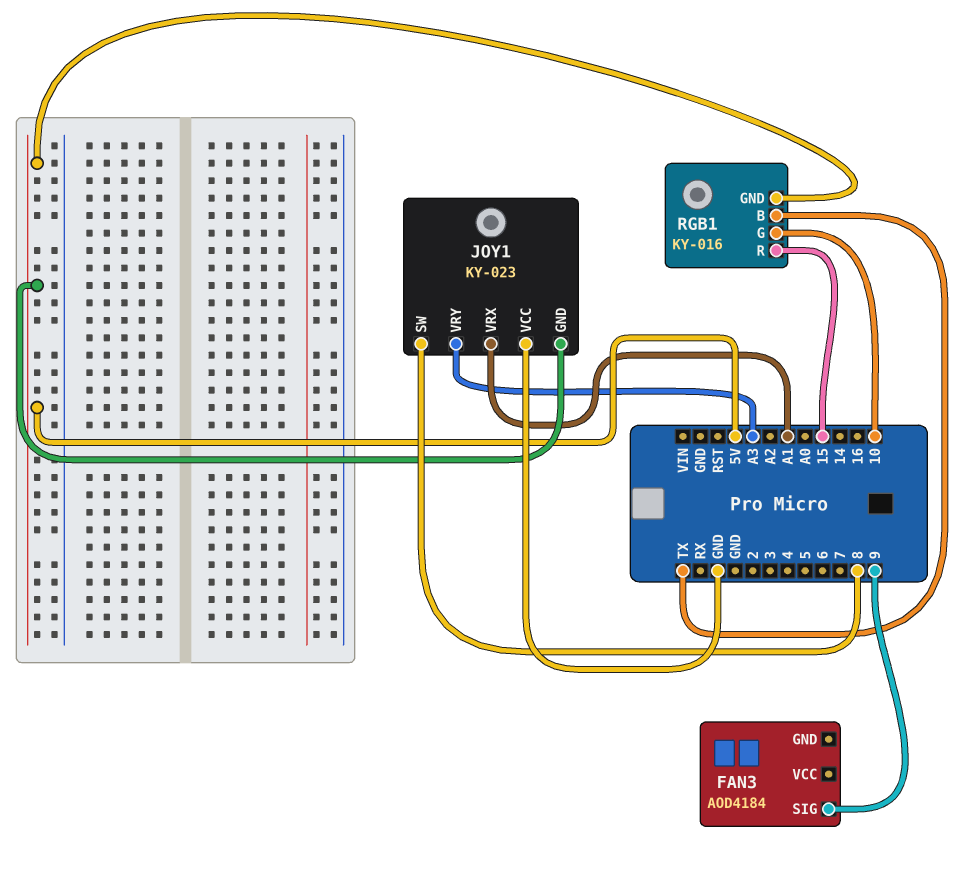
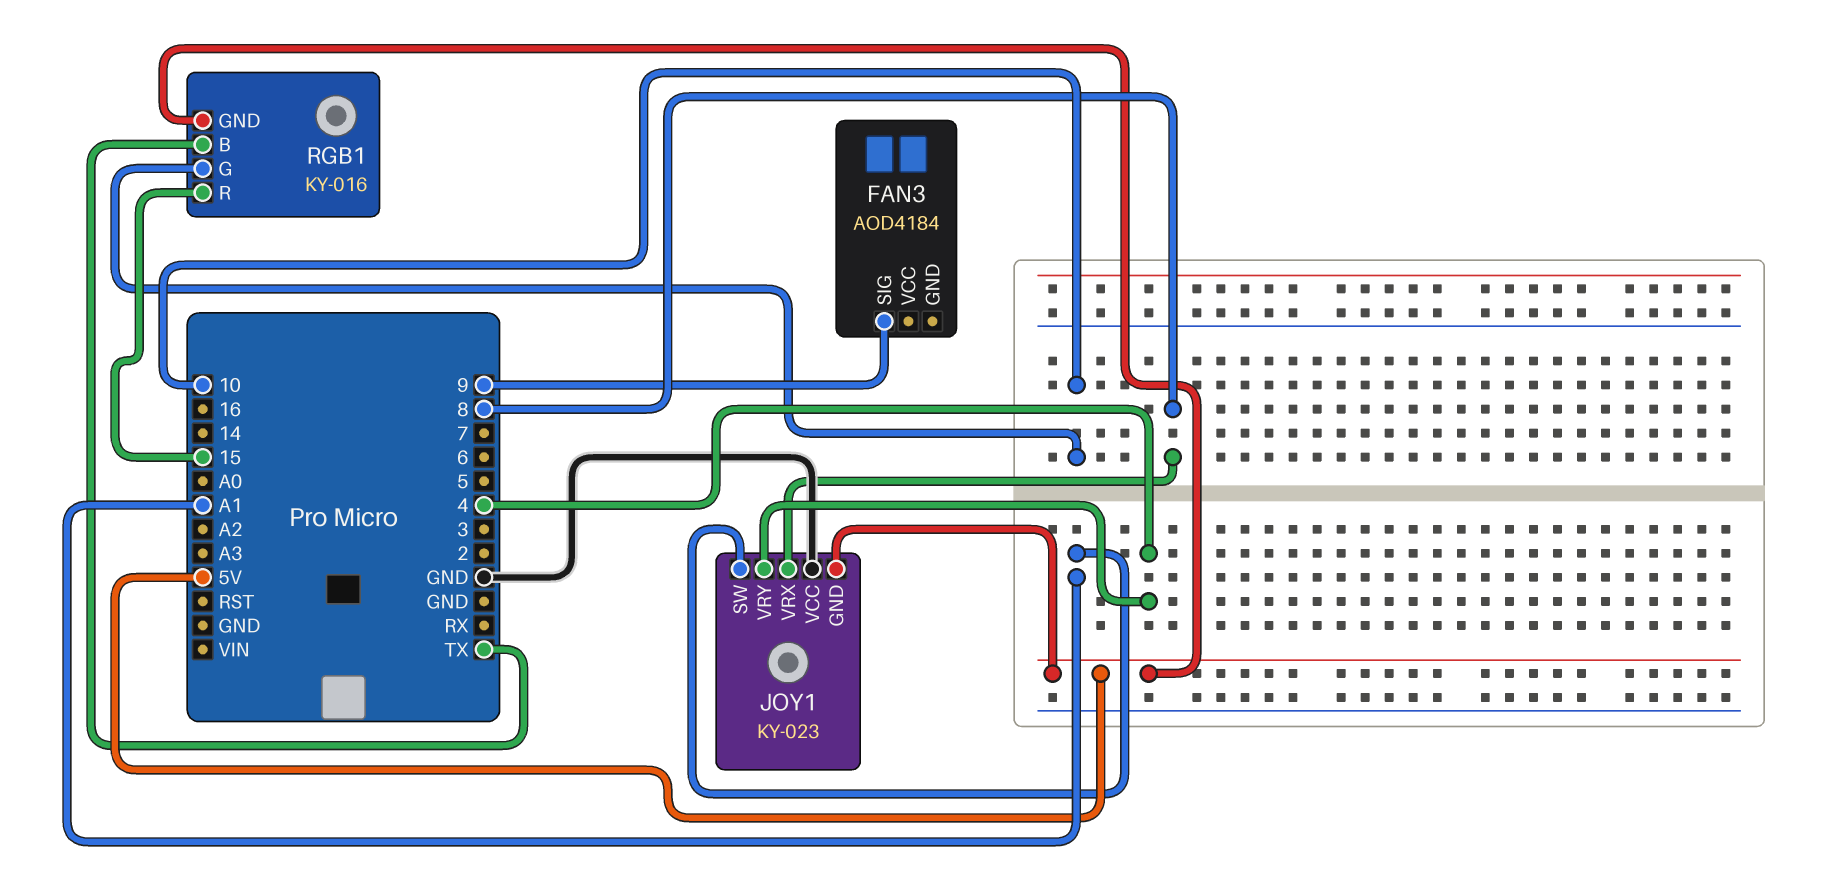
JOY1 pin SW: 8 -> A1
JOY1 pin VRX: A1 -> 8
JOY1 pin VRY: A3 -> 4

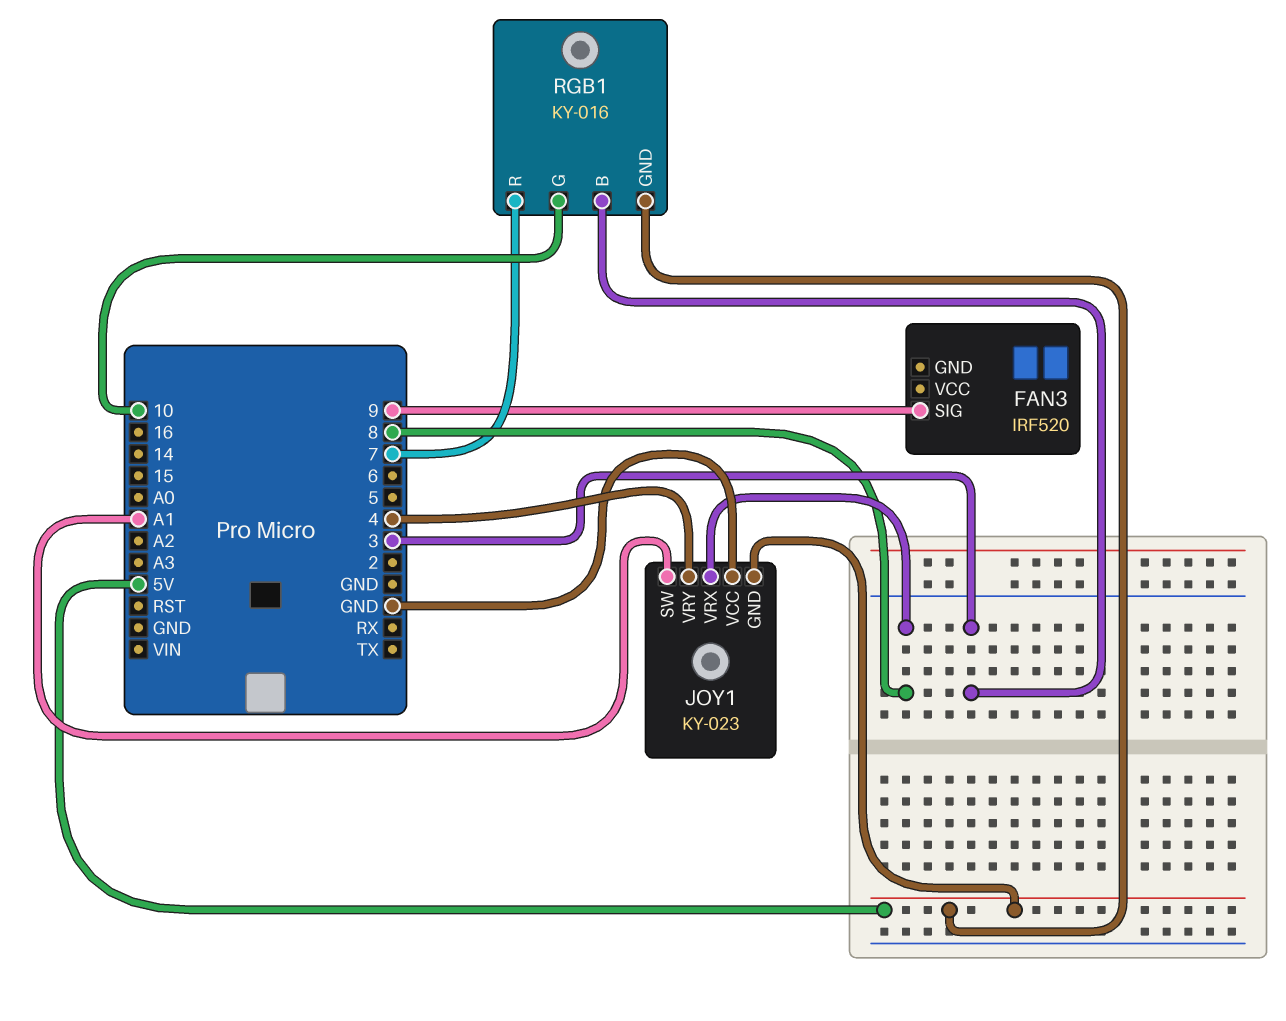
FAN3: AOD4184 -> IRF520
RGB1 pin B: TX -> 3
RGB1 pin R: 15 -> 7

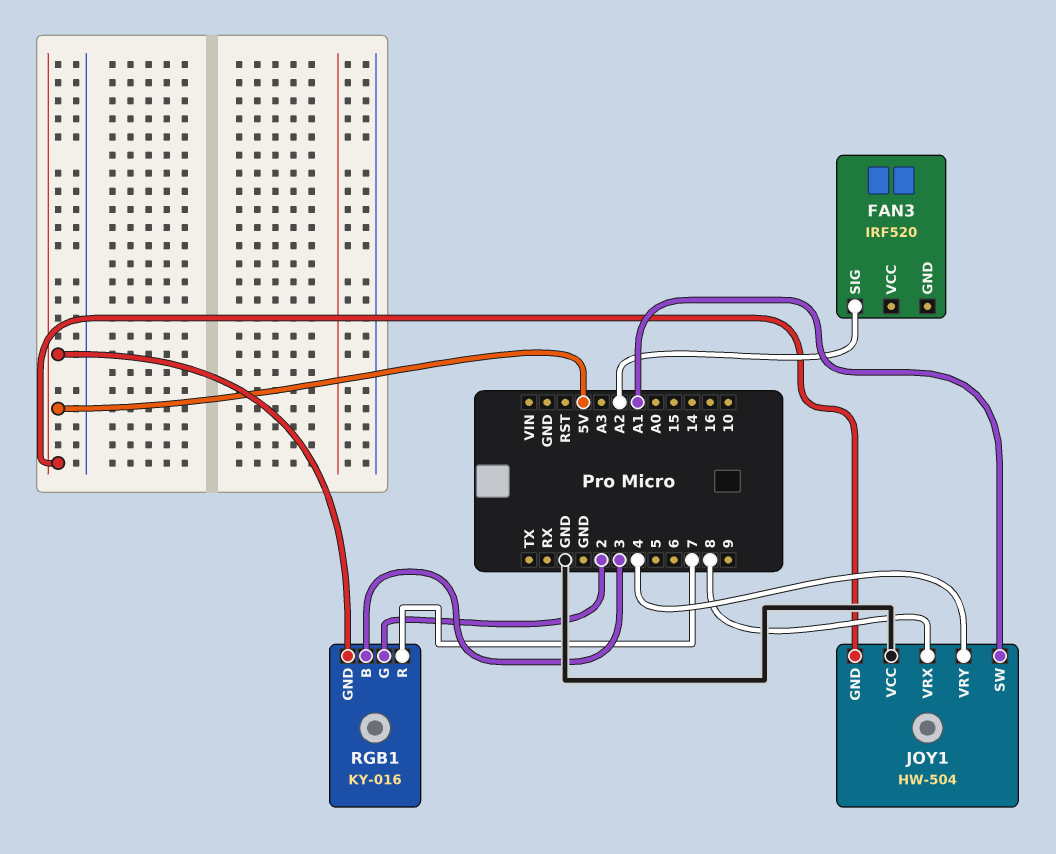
FAN3 pin SIG: 9 -> A2
JOY1: KY-023 -> HW-504
RGB1 pin G: 10 -> 2

